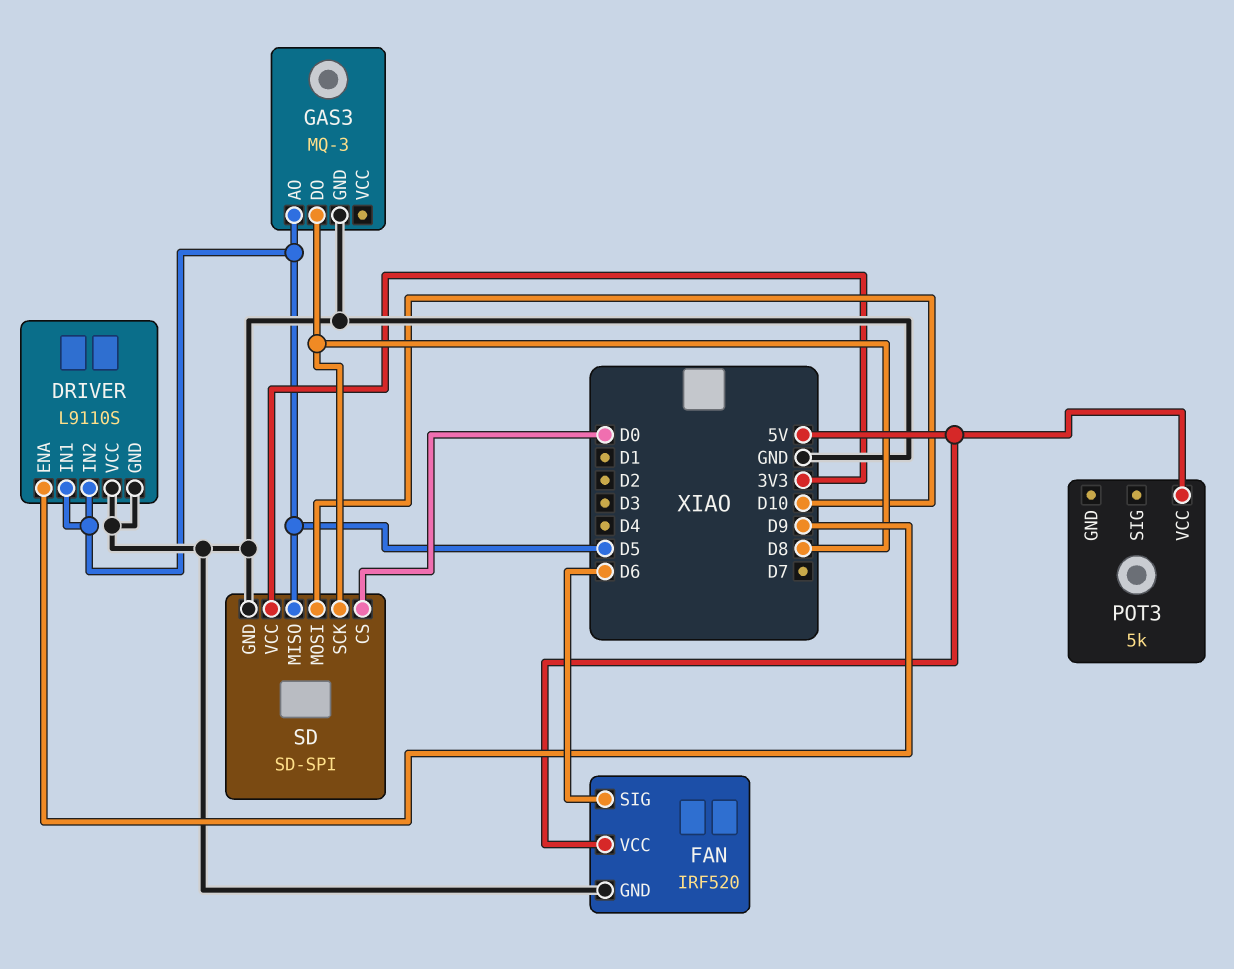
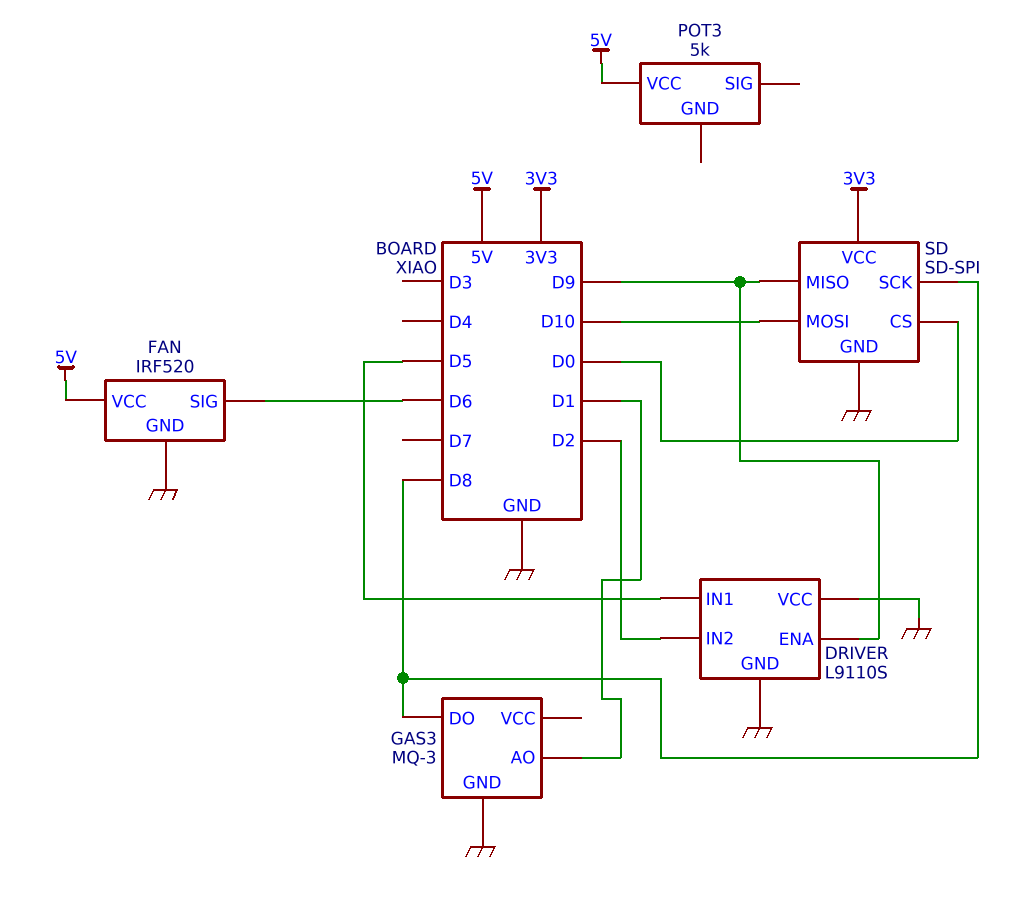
DRIVER pin IN2: D5 -> D2
GAS3 pin AO: D5 -> D1
SD pin MISO: D5 -> D9

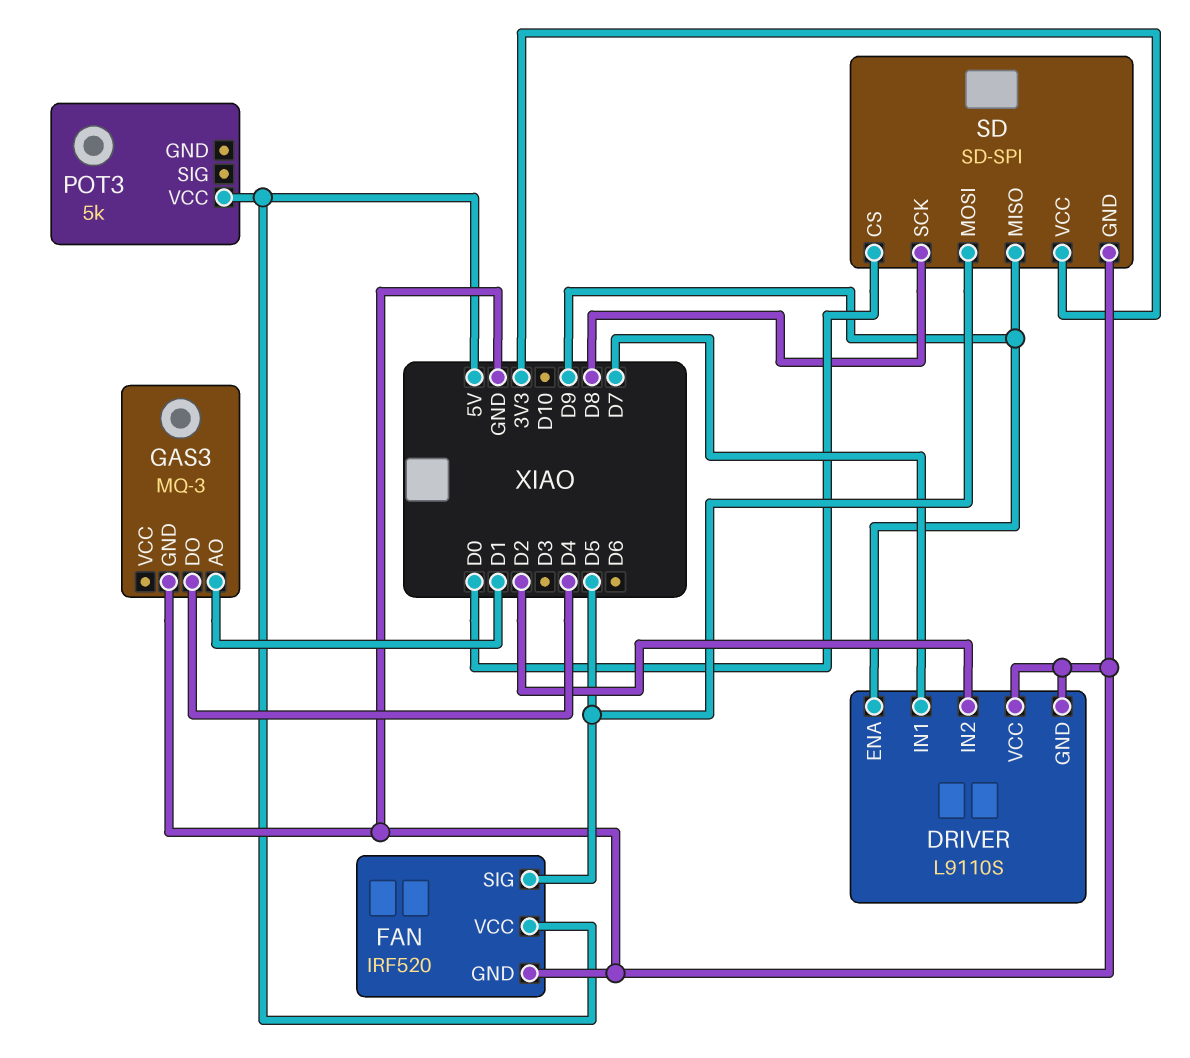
DRIVER pin IN1: D5 -> D7
FAN pin SIG: D6 -> D5
GAS3 pin DO: D8 -> D4
SD pin MOSI: D10 -> D5

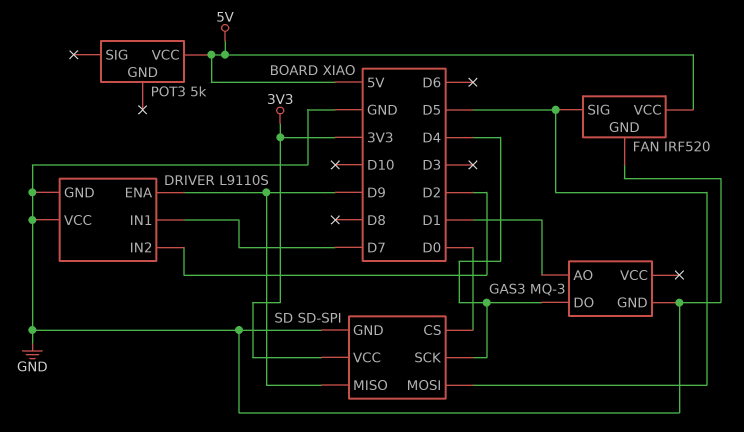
SD pin SCK: D8 -> D4

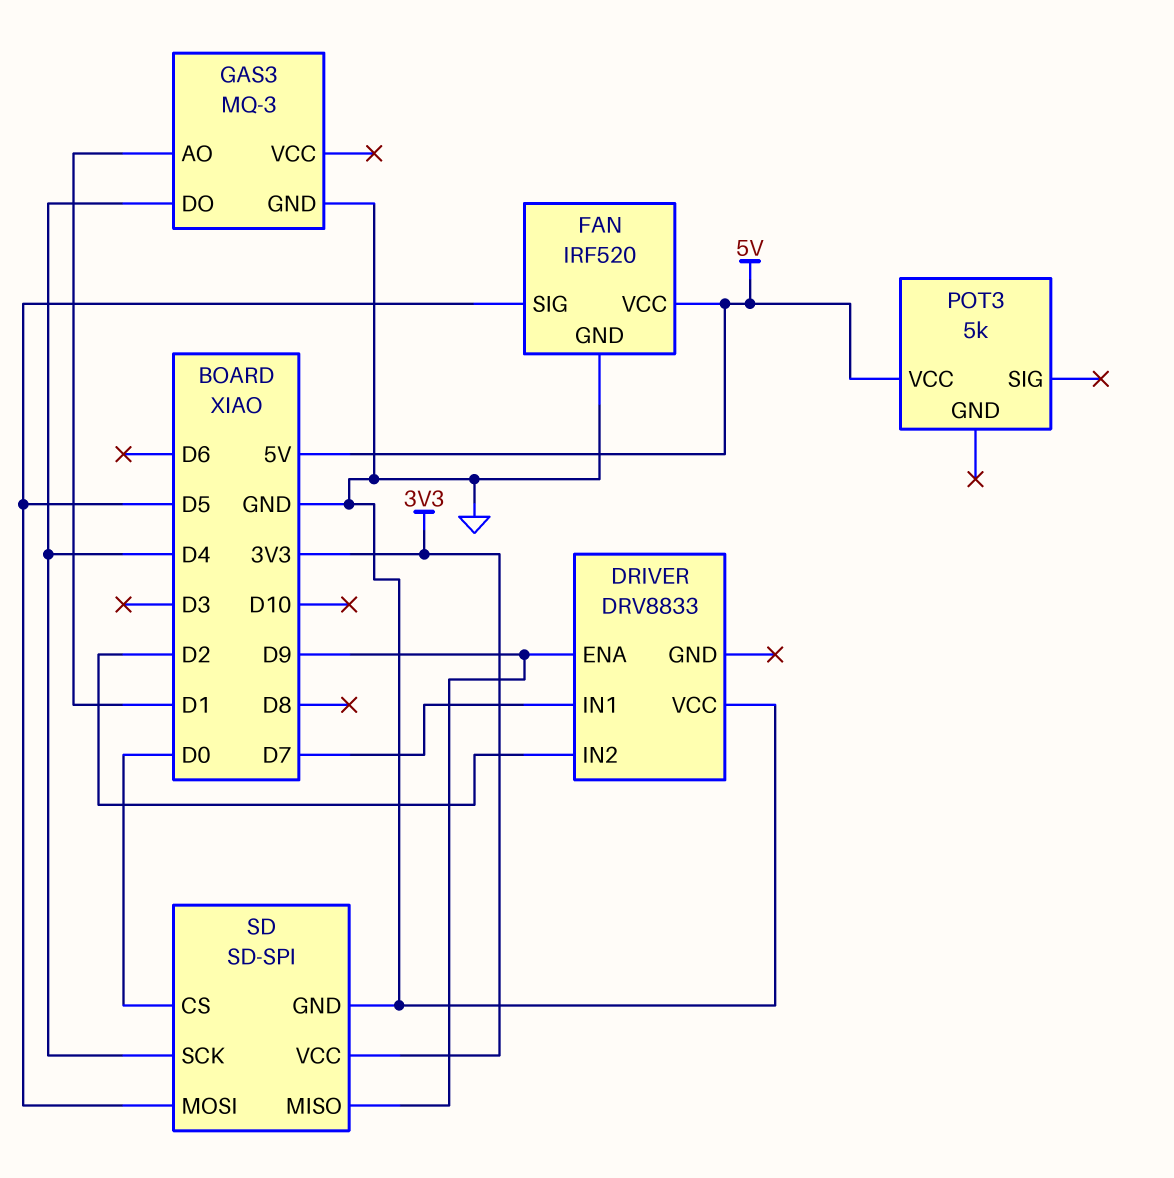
DRIVER: L9110S -> DRV8833
DRIVER pin GND: GND -> none

